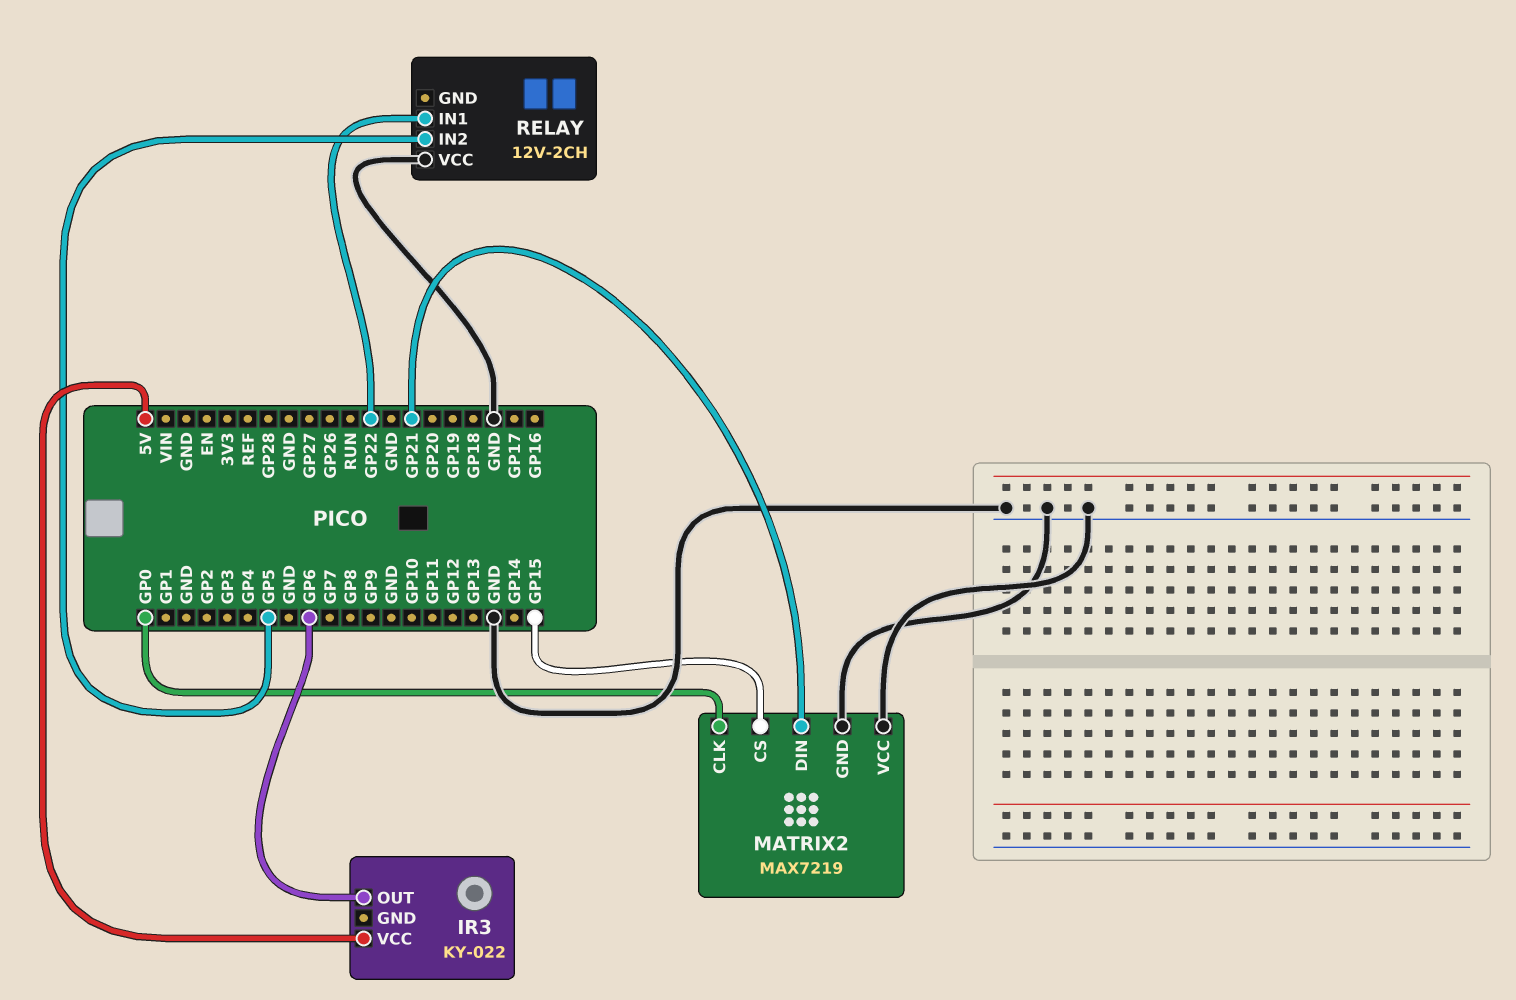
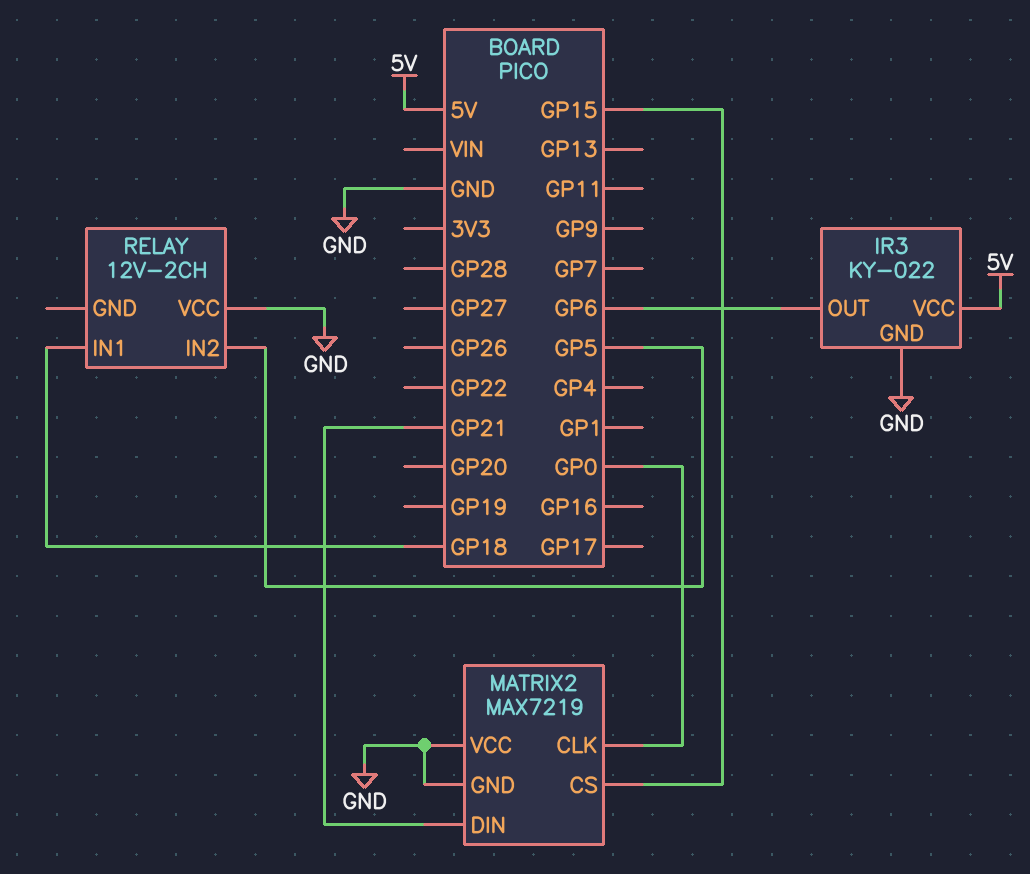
IR3 pin GND: none -> GND
RELAY pin IN1: GP22 -> GP18

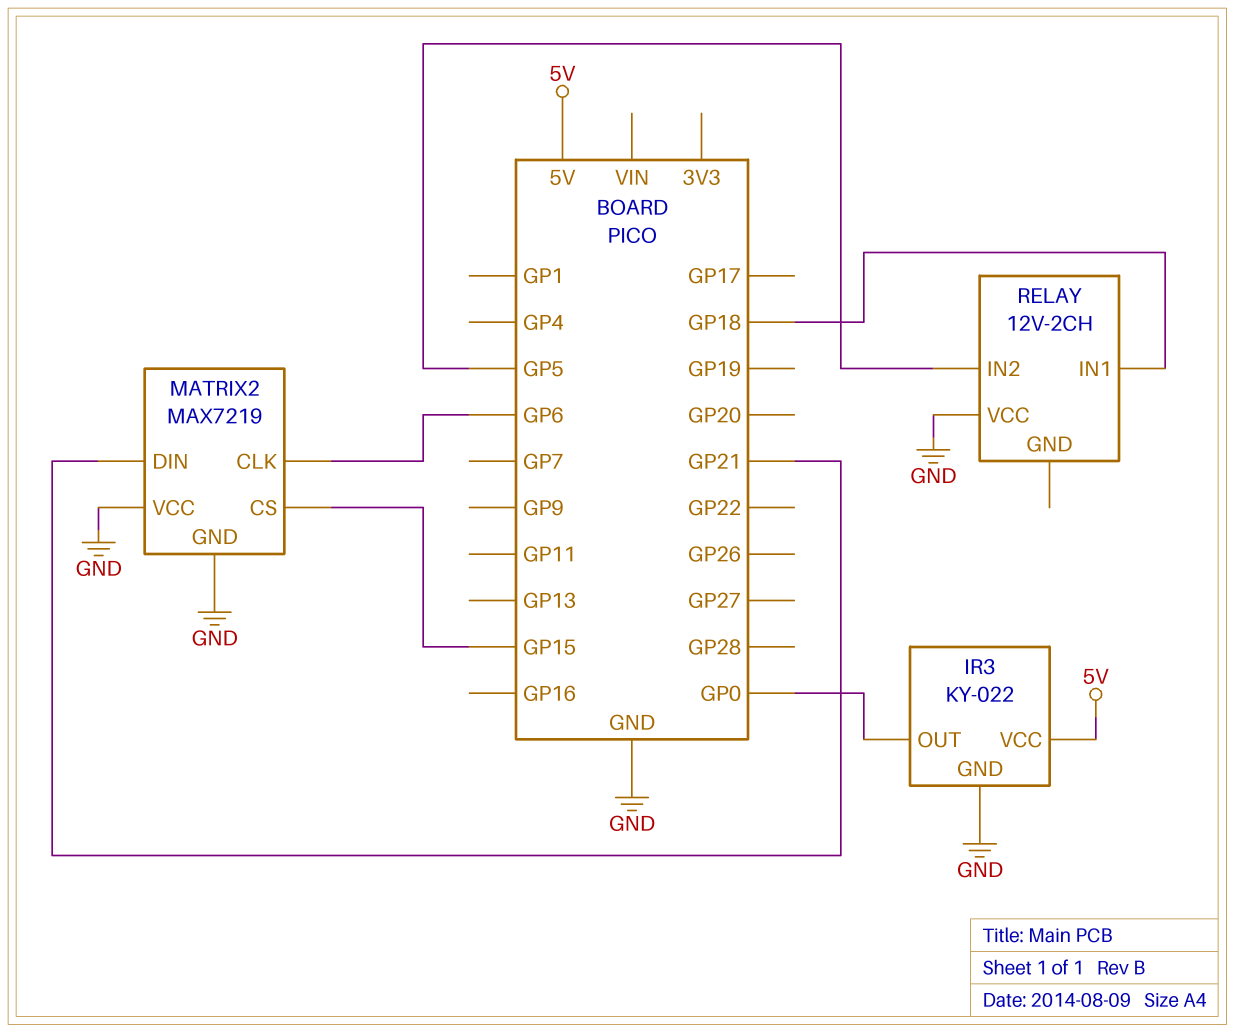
IR3 pin OUT: GP6 -> GP0
MATRIX2 pin CLK: GP0 -> GP6

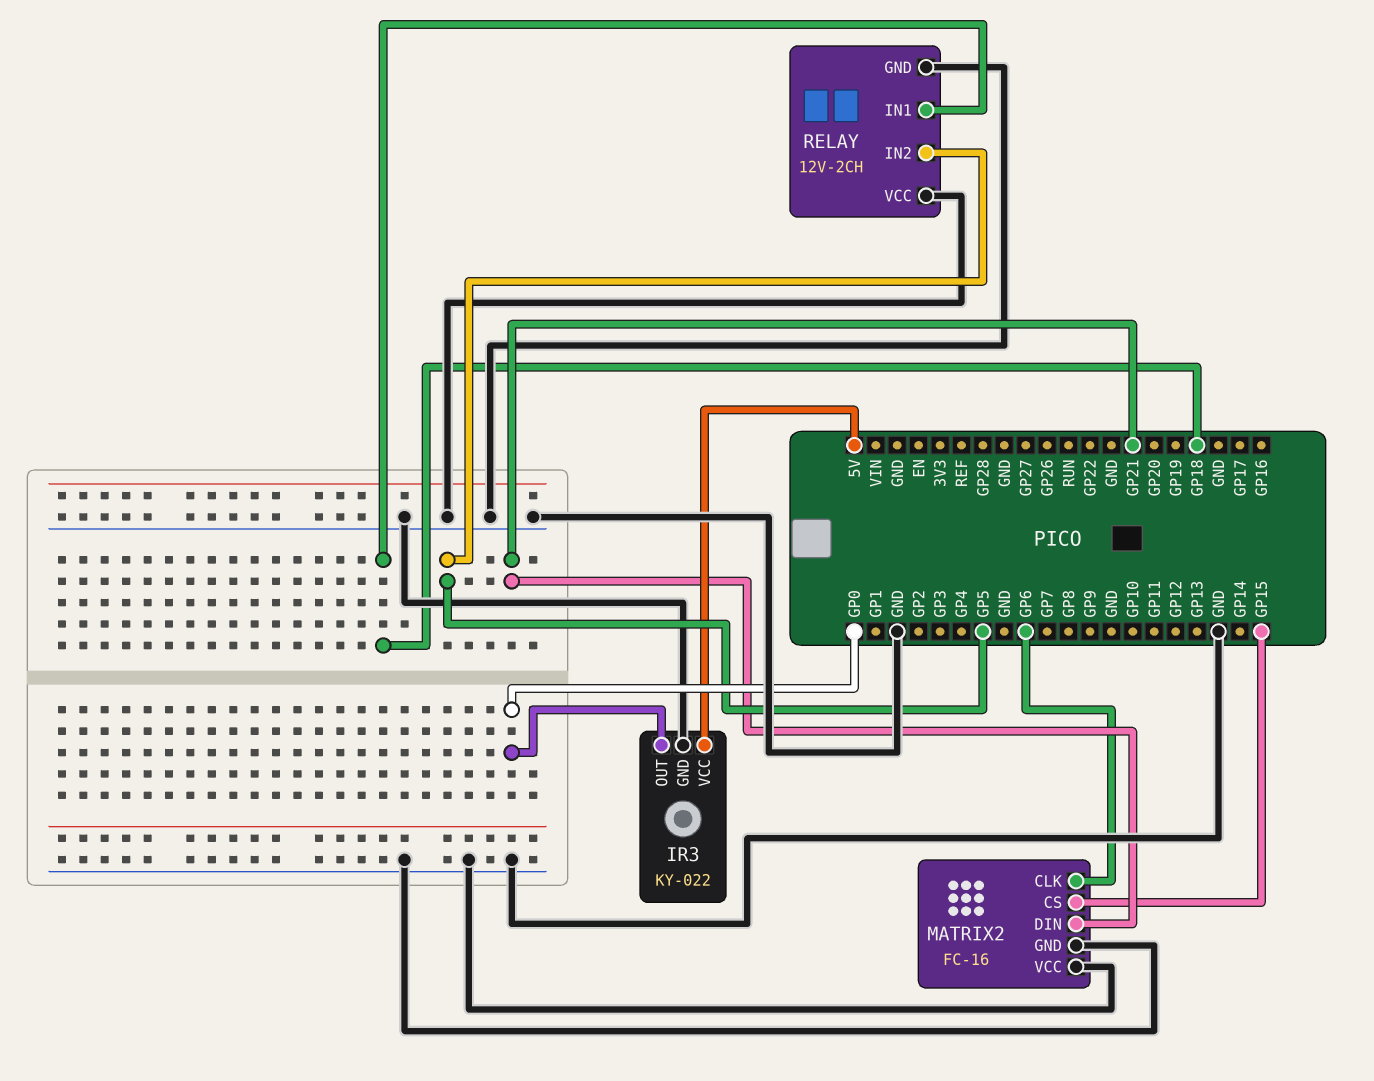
MATRIX2: MAX7219 -> FC-16
RELAY pin GND: none -> GND

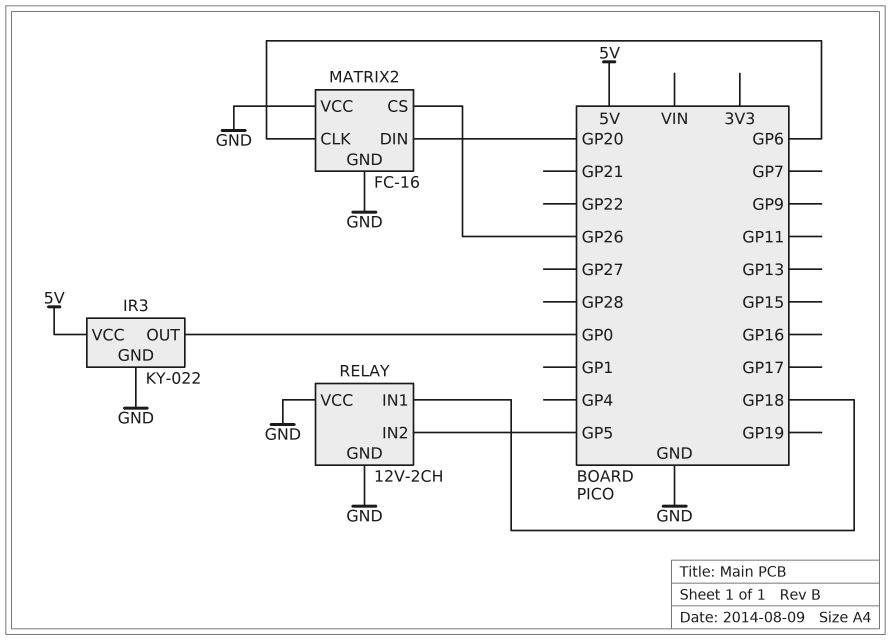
MATRIX2 pin CS: GP15 -> GP26
MATRIX2 pin DIN: GP21 -> GP20

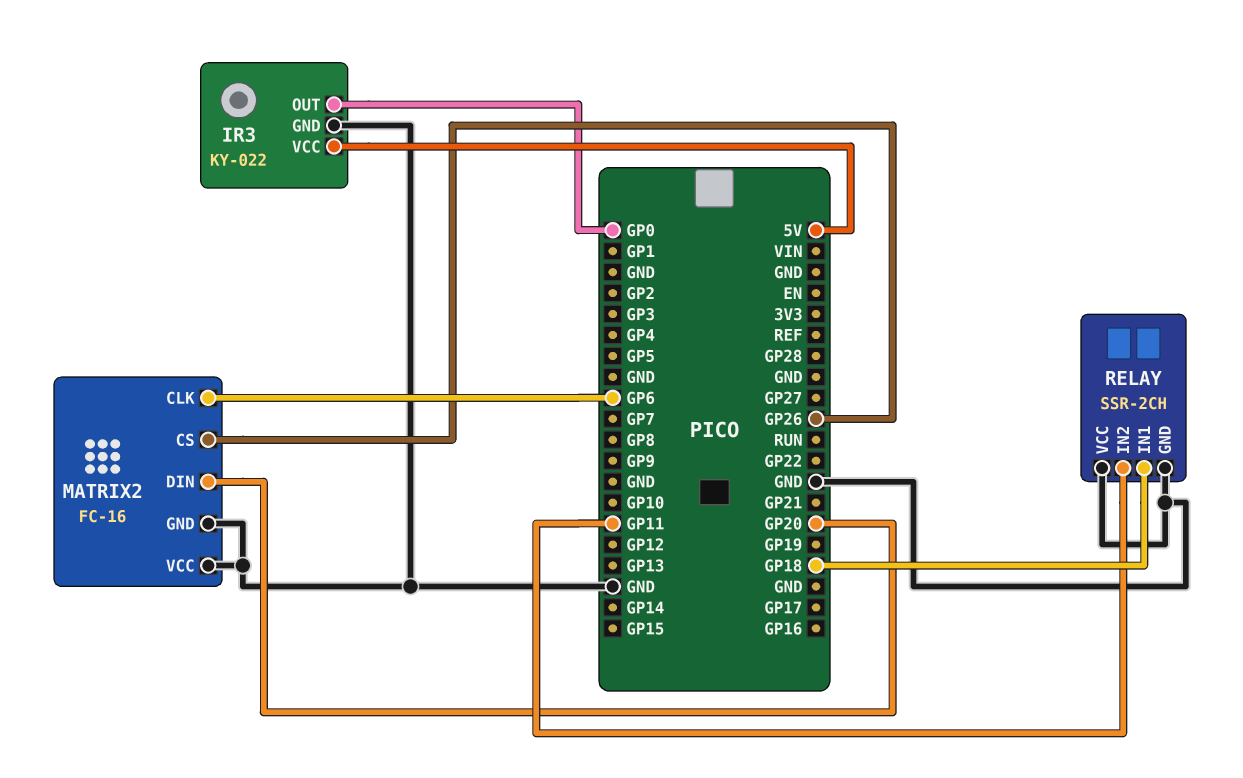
RELAY: 12V-2CH -> SSR-2CH
RELAY pin IN2: GP5 -> GP11

